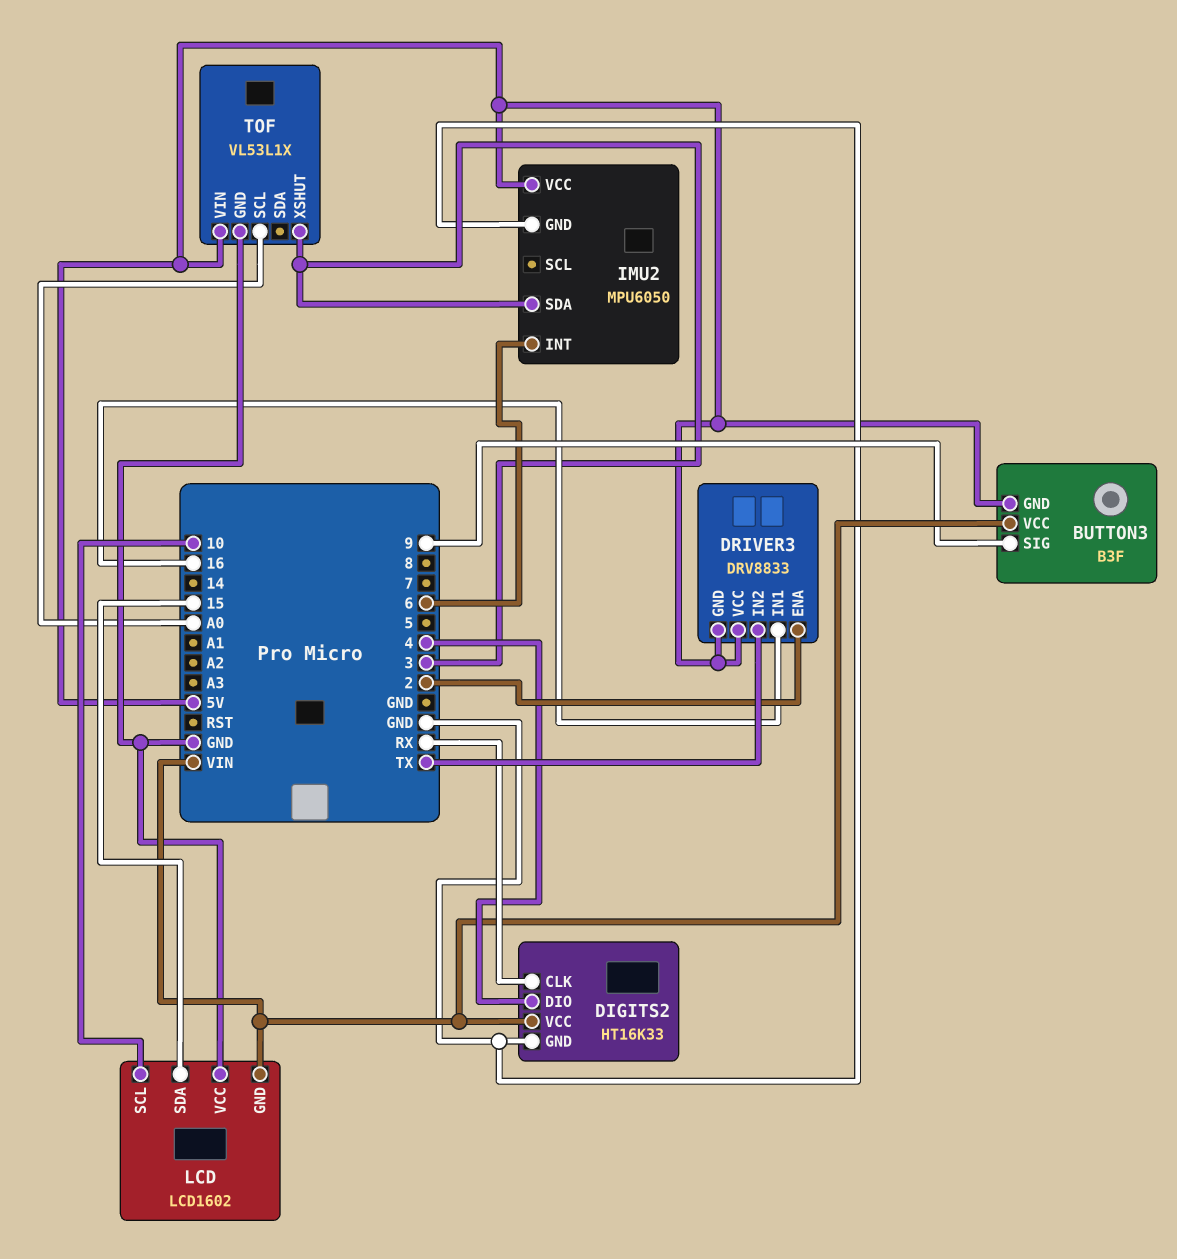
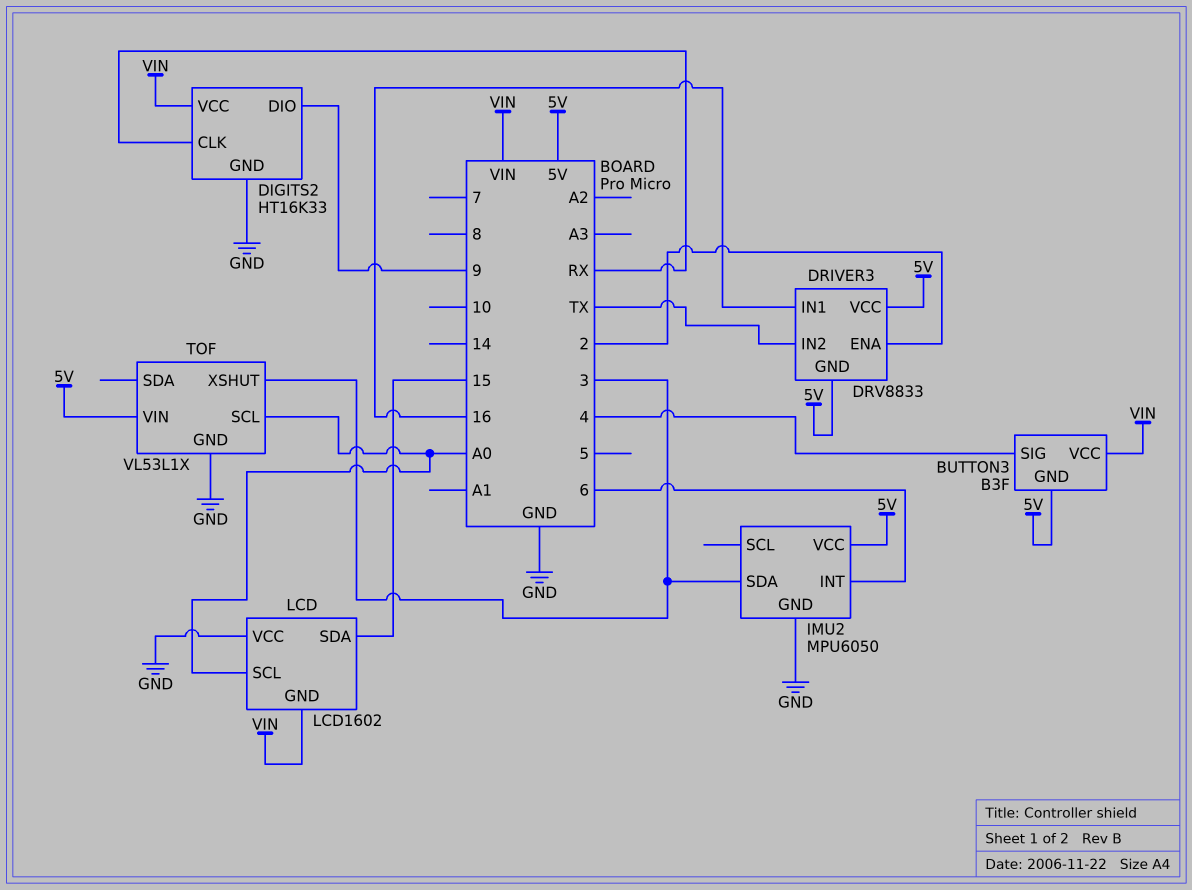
BUTTON3 pin SIG: 9 -> 4
DIGITS2 pin DIO: 4 -> 9
LCD pin SCL: 10 -> A0

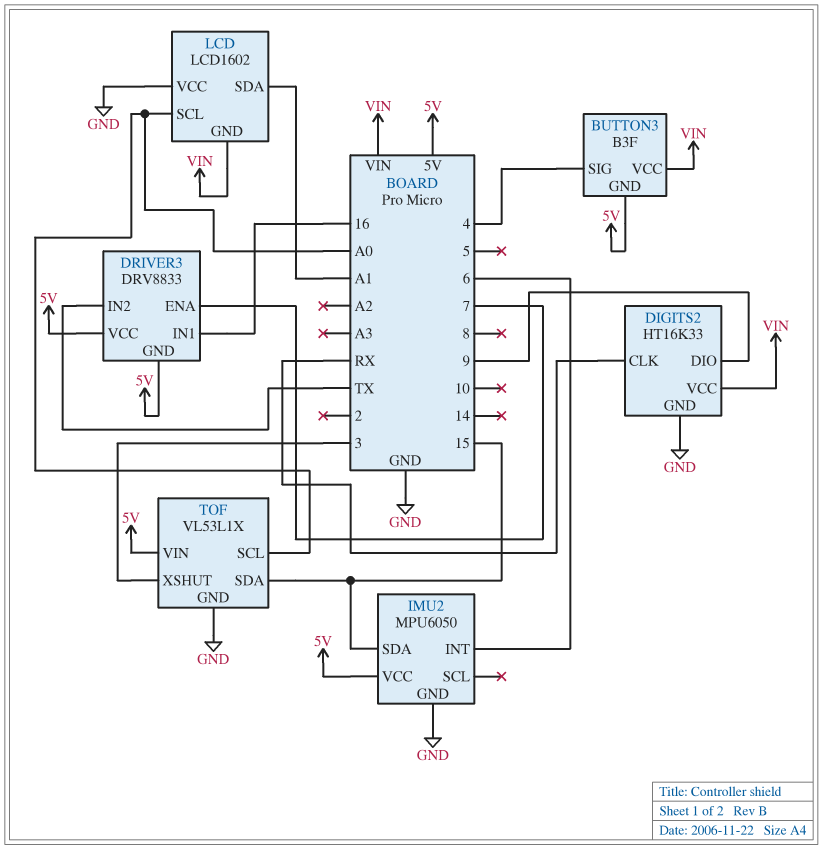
DRIVER3 pin ENA: 2 -> 7
IMU2 pin SDA: 3 -> 15
LCD pin SDA: 15 -> A1
TOF pin SDA: none -> 15

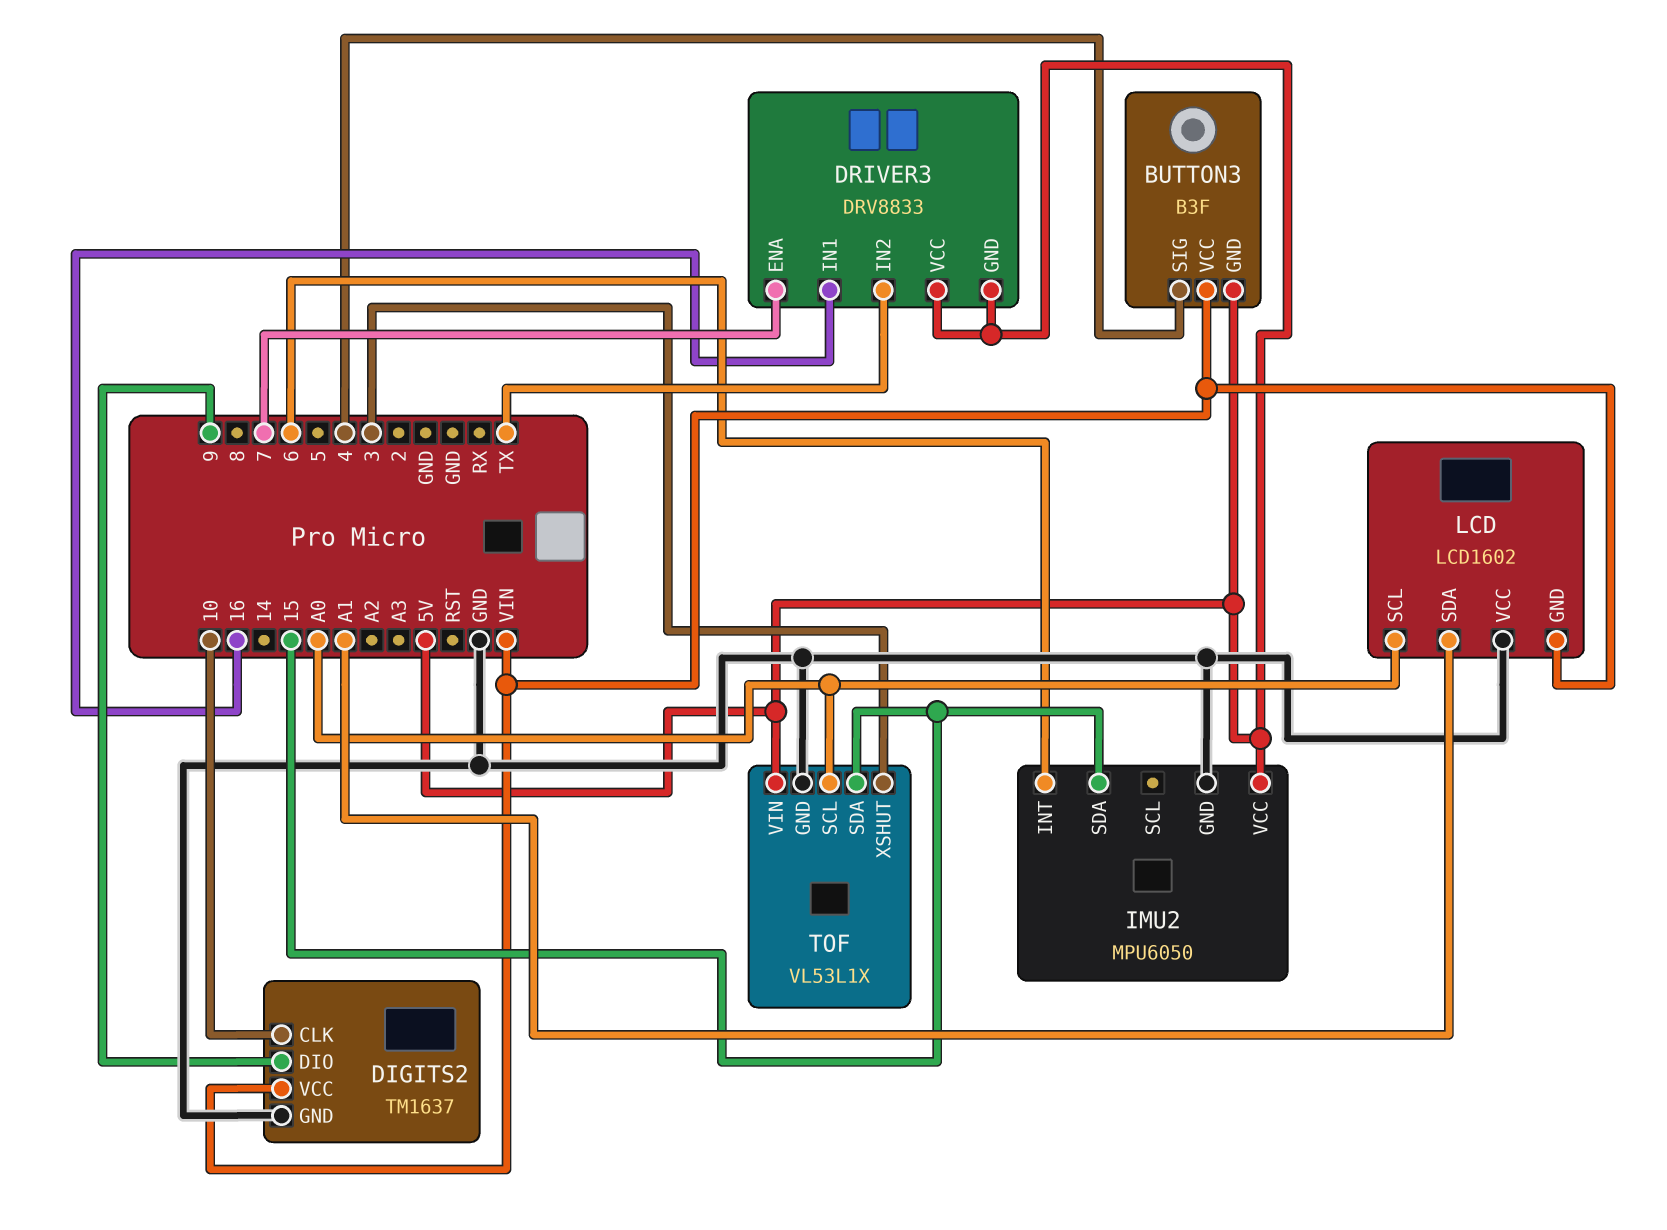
DIGITS2: HT16K33 -> TM1637
DIGITS2 pin CLK: RX -> 10

